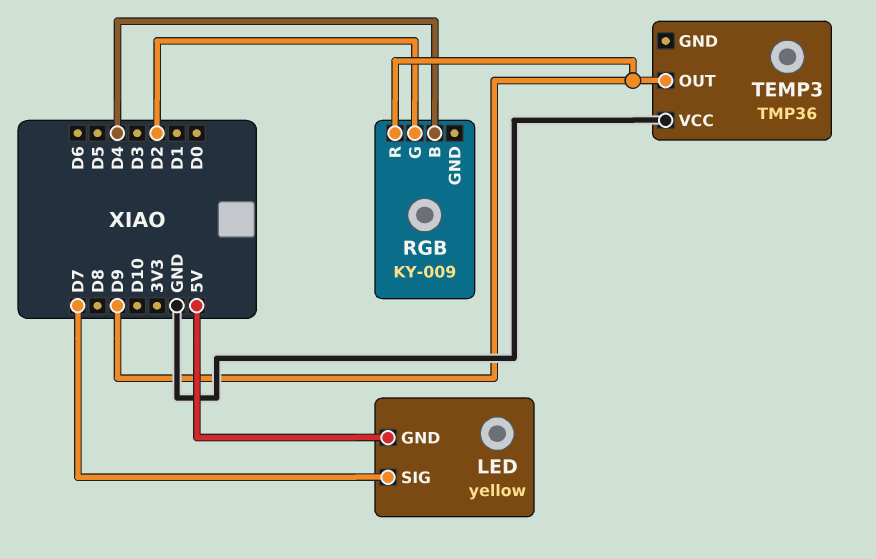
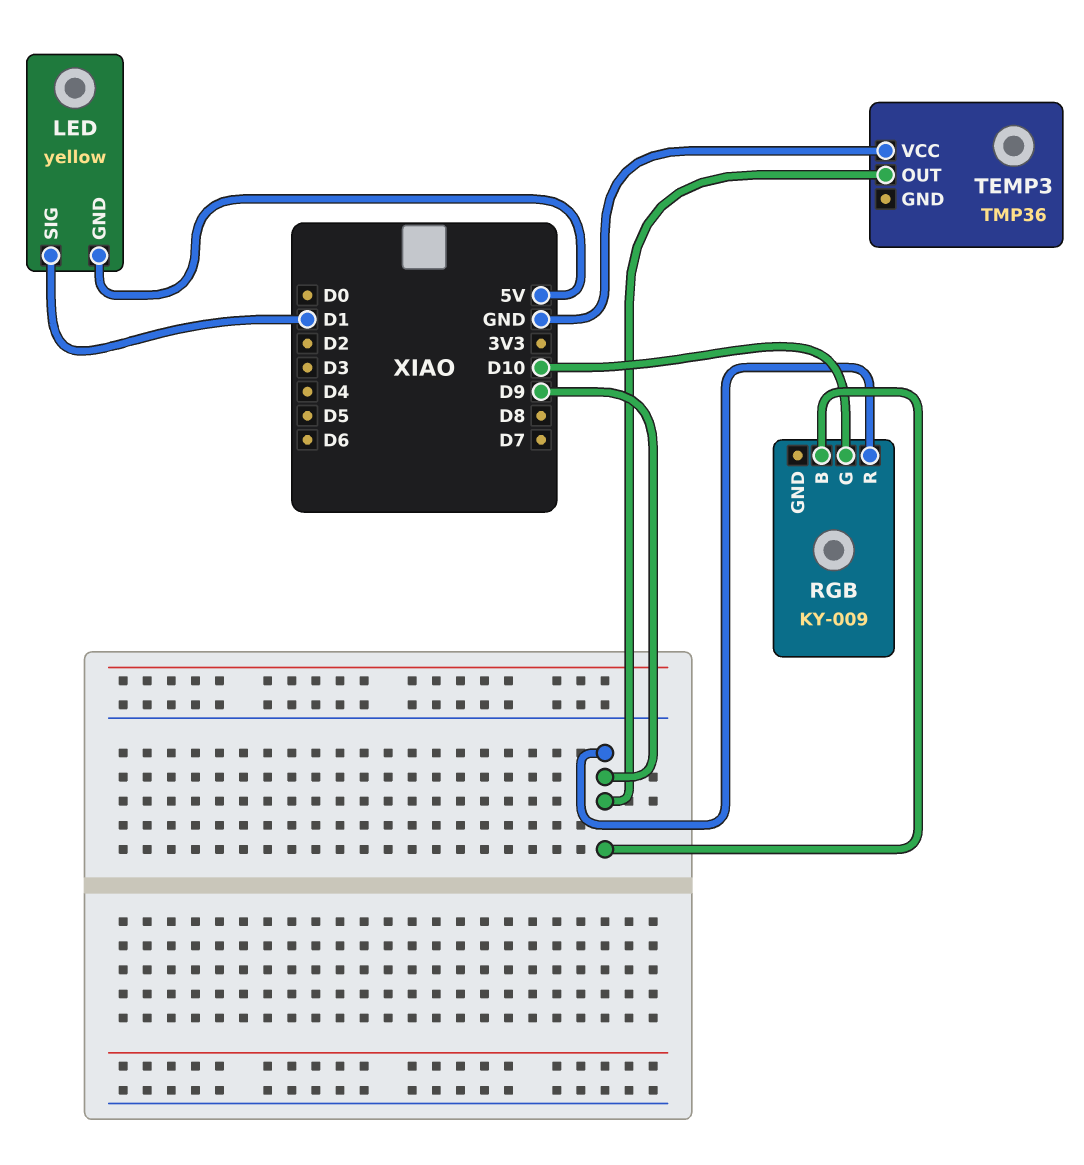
LED pin SIG: D7 -> D1
RGB pin B: D4 -> D9
RGB pin G: D2 -> D10

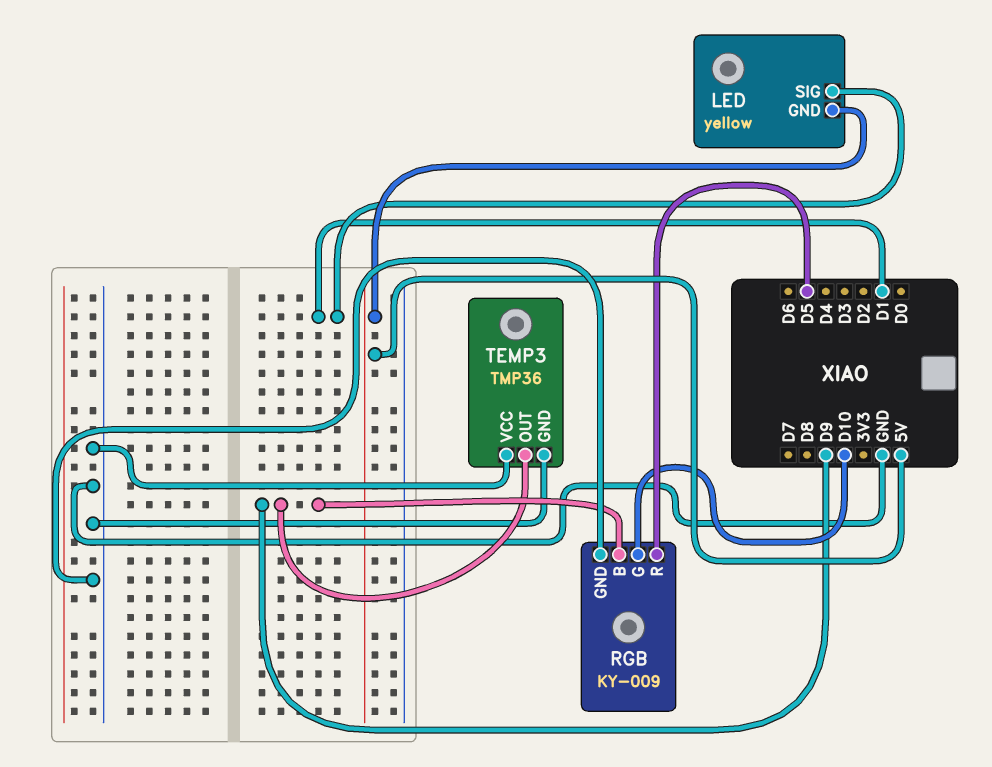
RGB pin GND: none -> GND
RGB pin R: D9 -> D5
TEMP3 pin GND: none -> GND

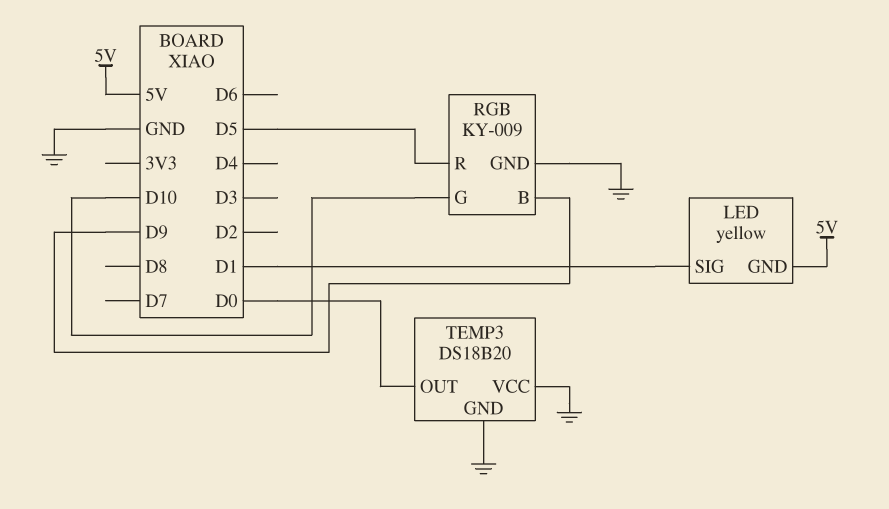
TEMP3: TMP36 -> DS18B20
TEMP3 pin OUT: D9 -> D0

